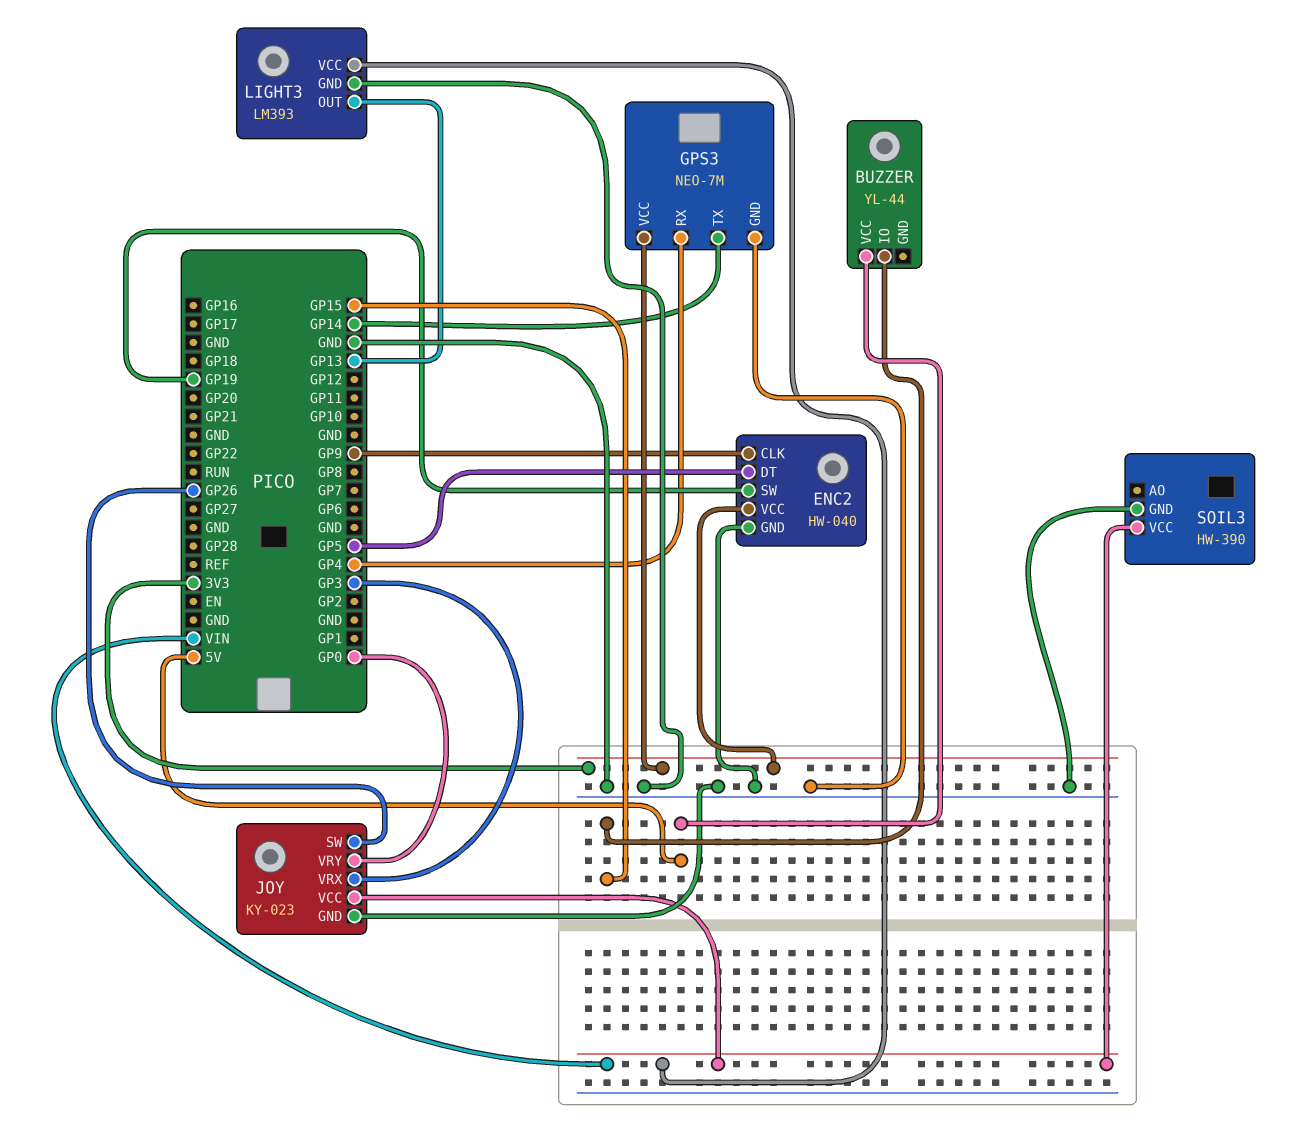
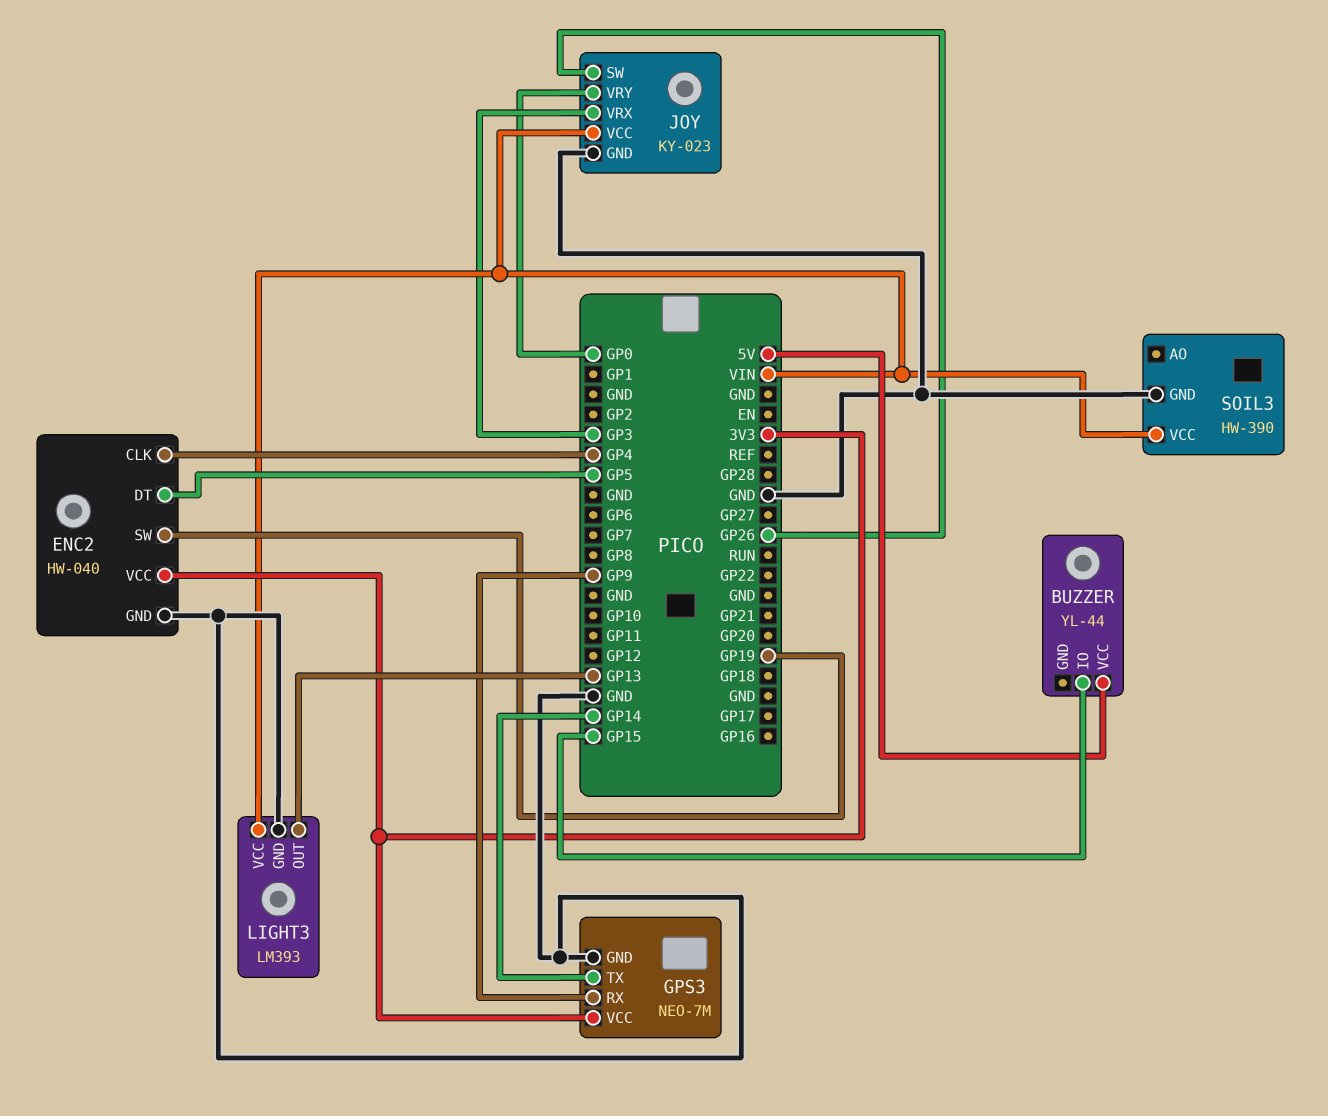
ENC2 pin CLK: GP9 -> GP4
GPS3 pin RX: GP4 -> GP9

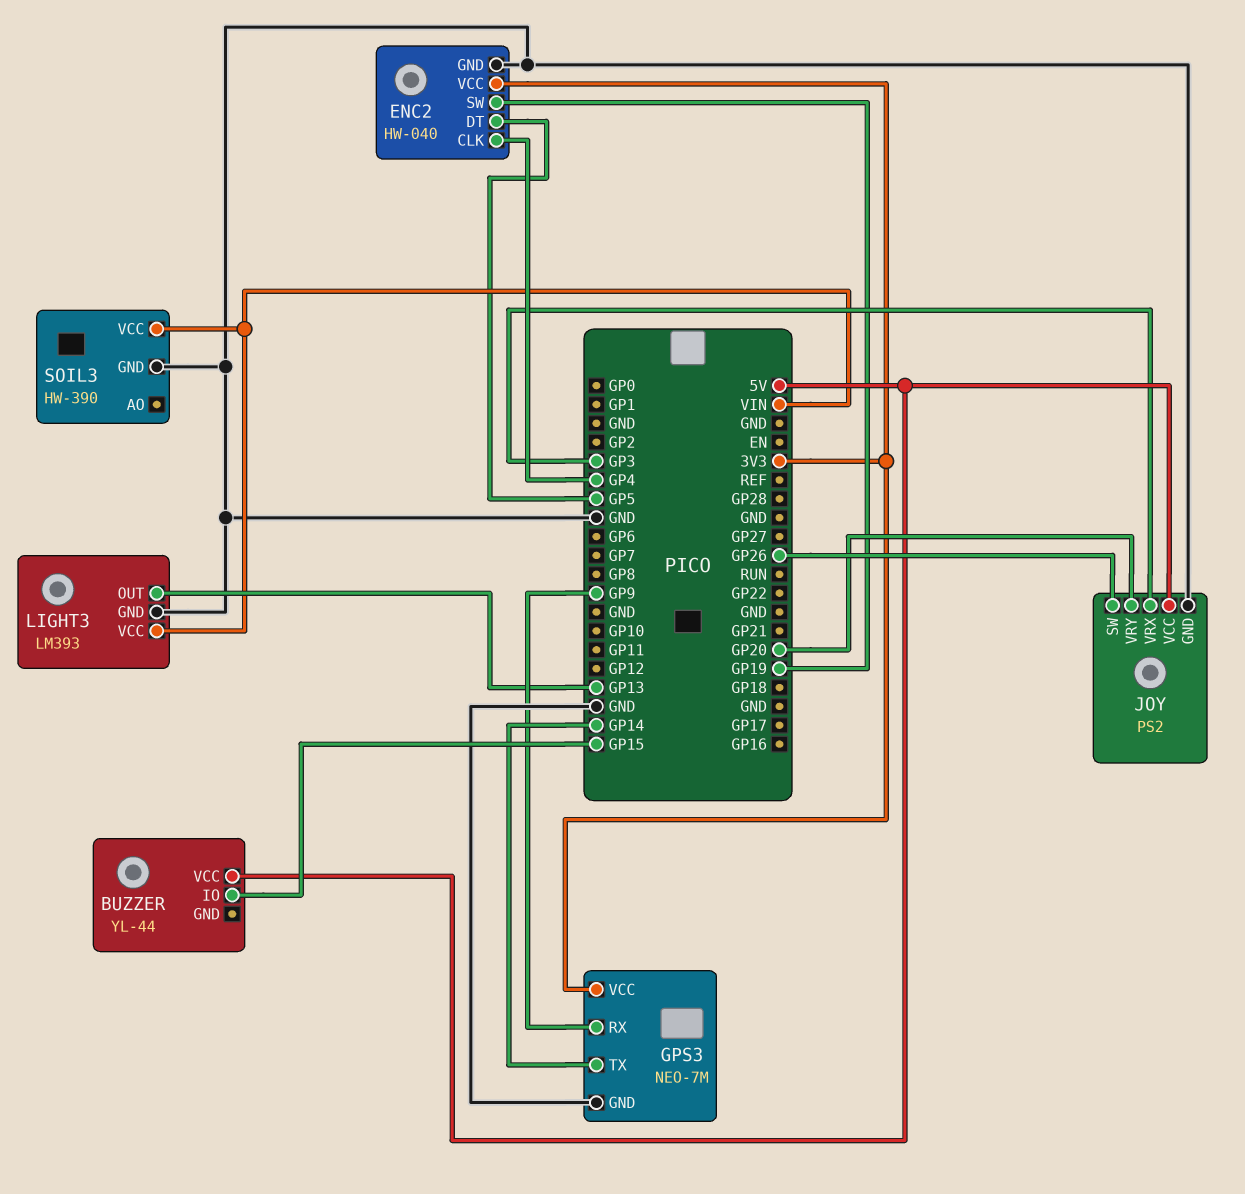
JOY: KY-023 -> PS2
JOY pin VCC: VIN -> 5V
JOY pin VRY: GP0 -> GP20

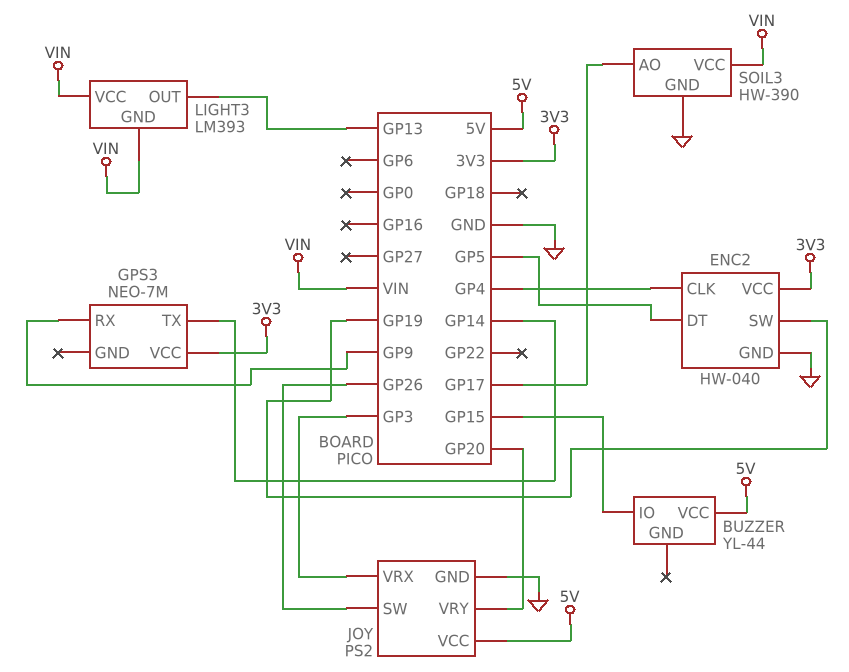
GPS3 pin GND: GND -> none
LIGHT3 pin GND: GND -> VIN
SOIL3 pin AO: none -> GP17

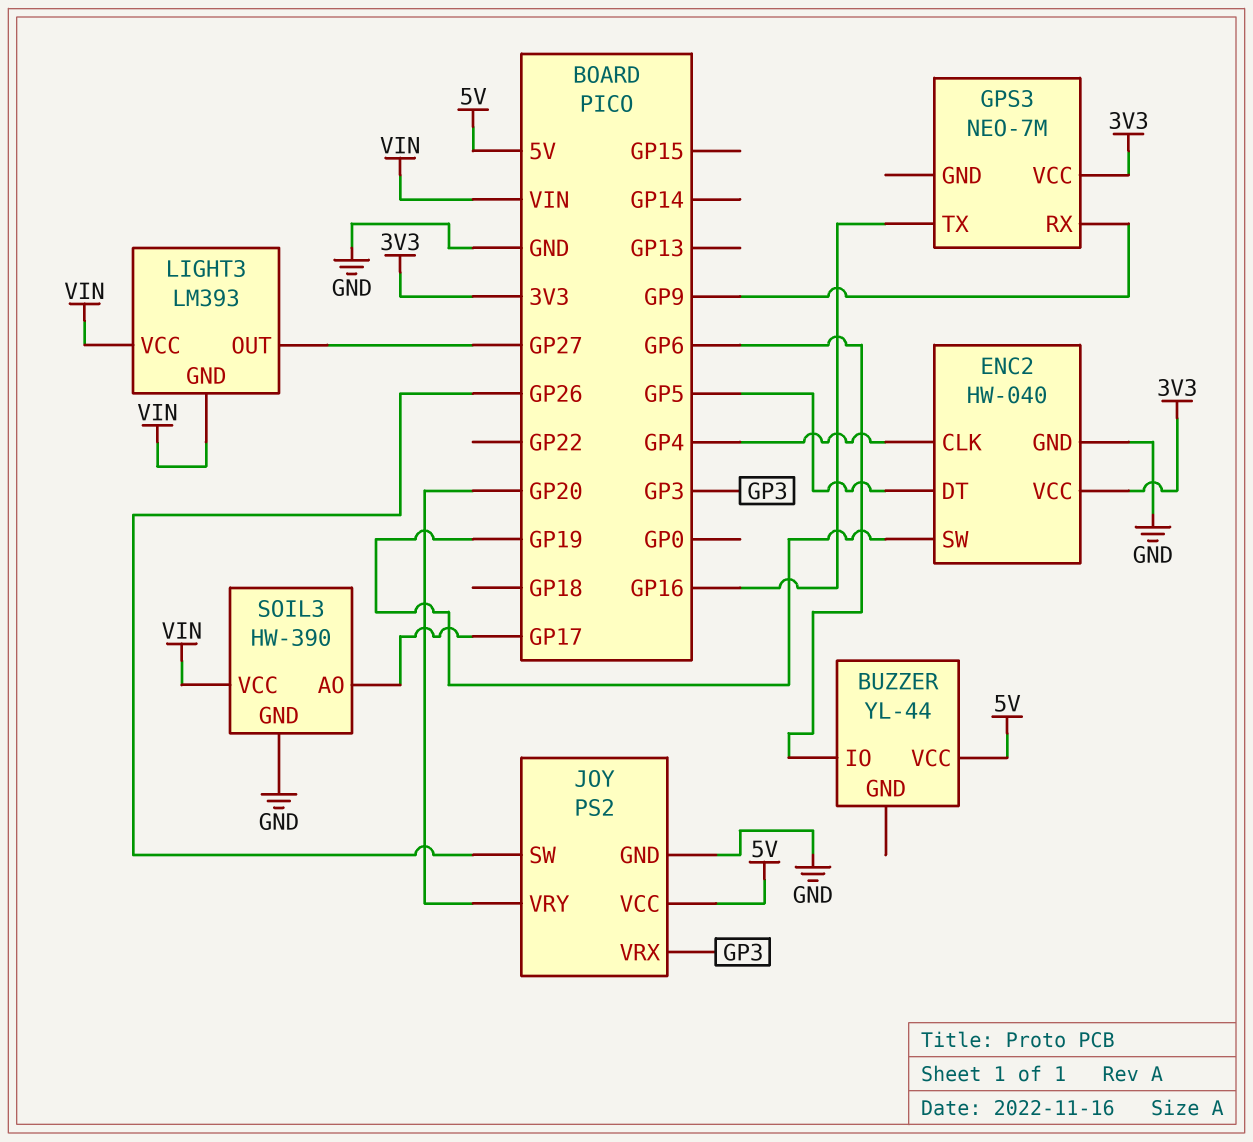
BUZZER pin IO: GP15 -> GP6
GPS3 pin TX: GP14 -> GP16
LIGHT3 pin OUT: GP13 -> GP27

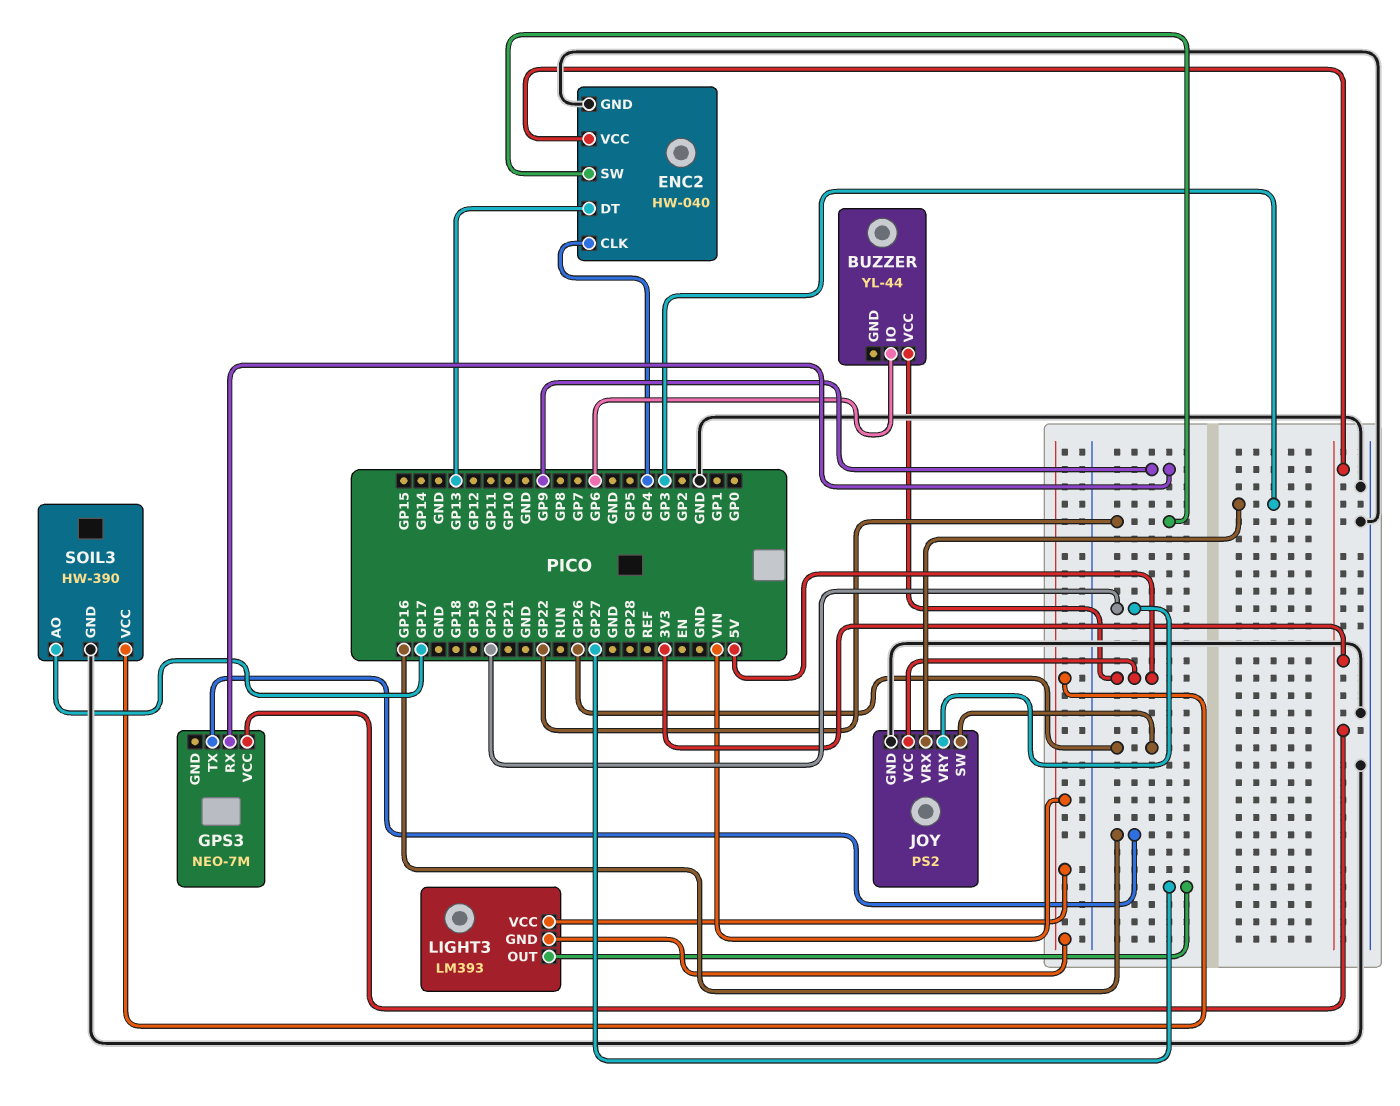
ENC2 pin DT: GP5 -> GP13
ENC2 pin SW: GP19 -> GP22

